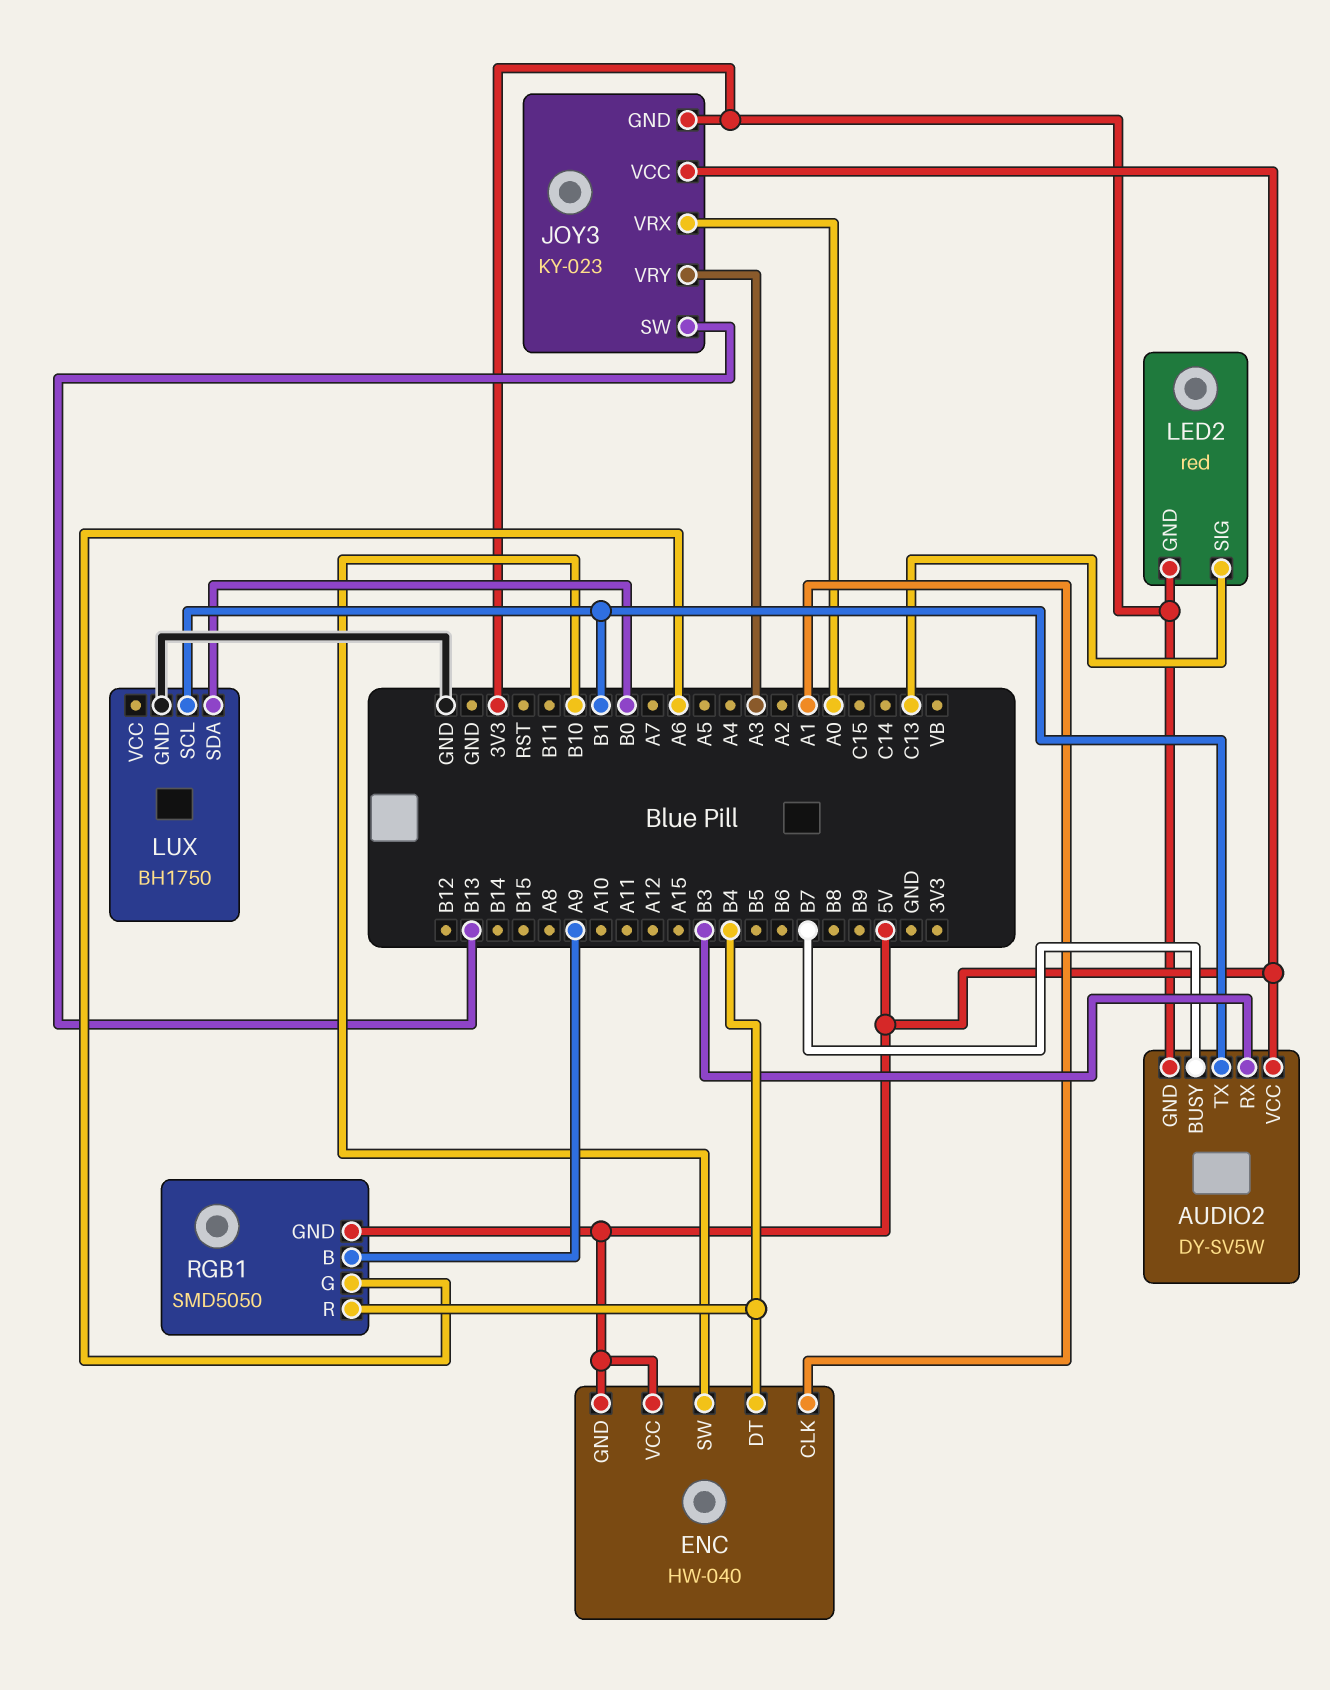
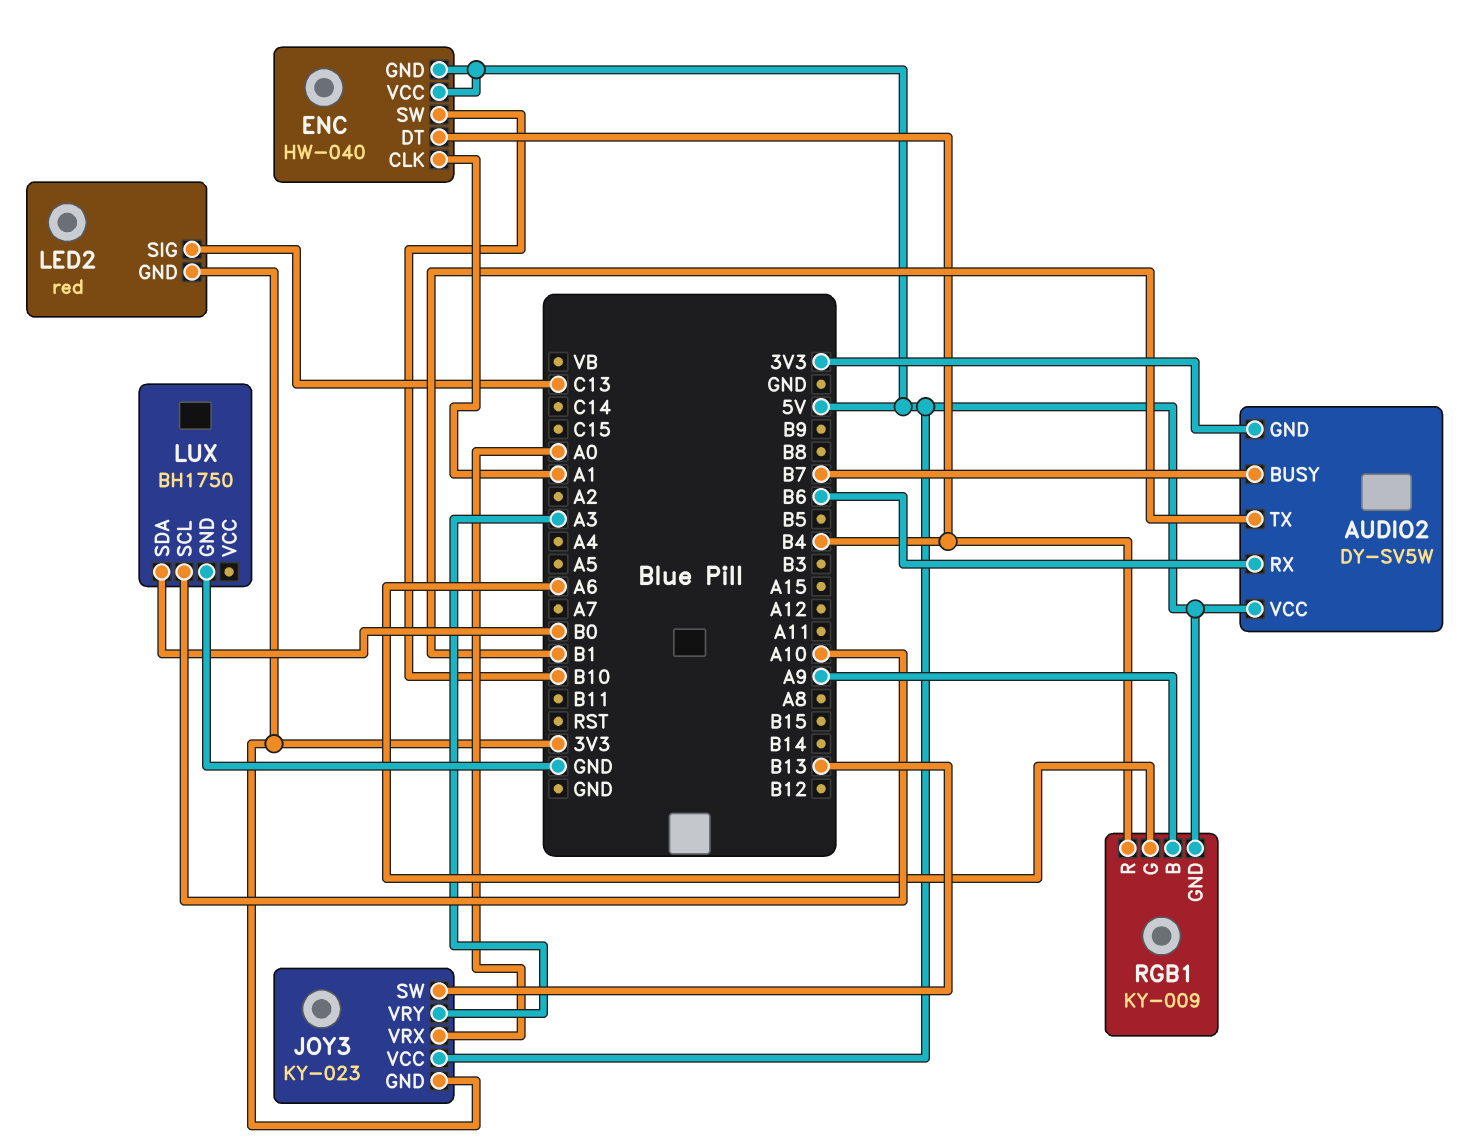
AUDIO2 pin RX: B3 -> B6
LUX pin SCL: B1 -> A10
RGB1: SMD5050 -> KY-009

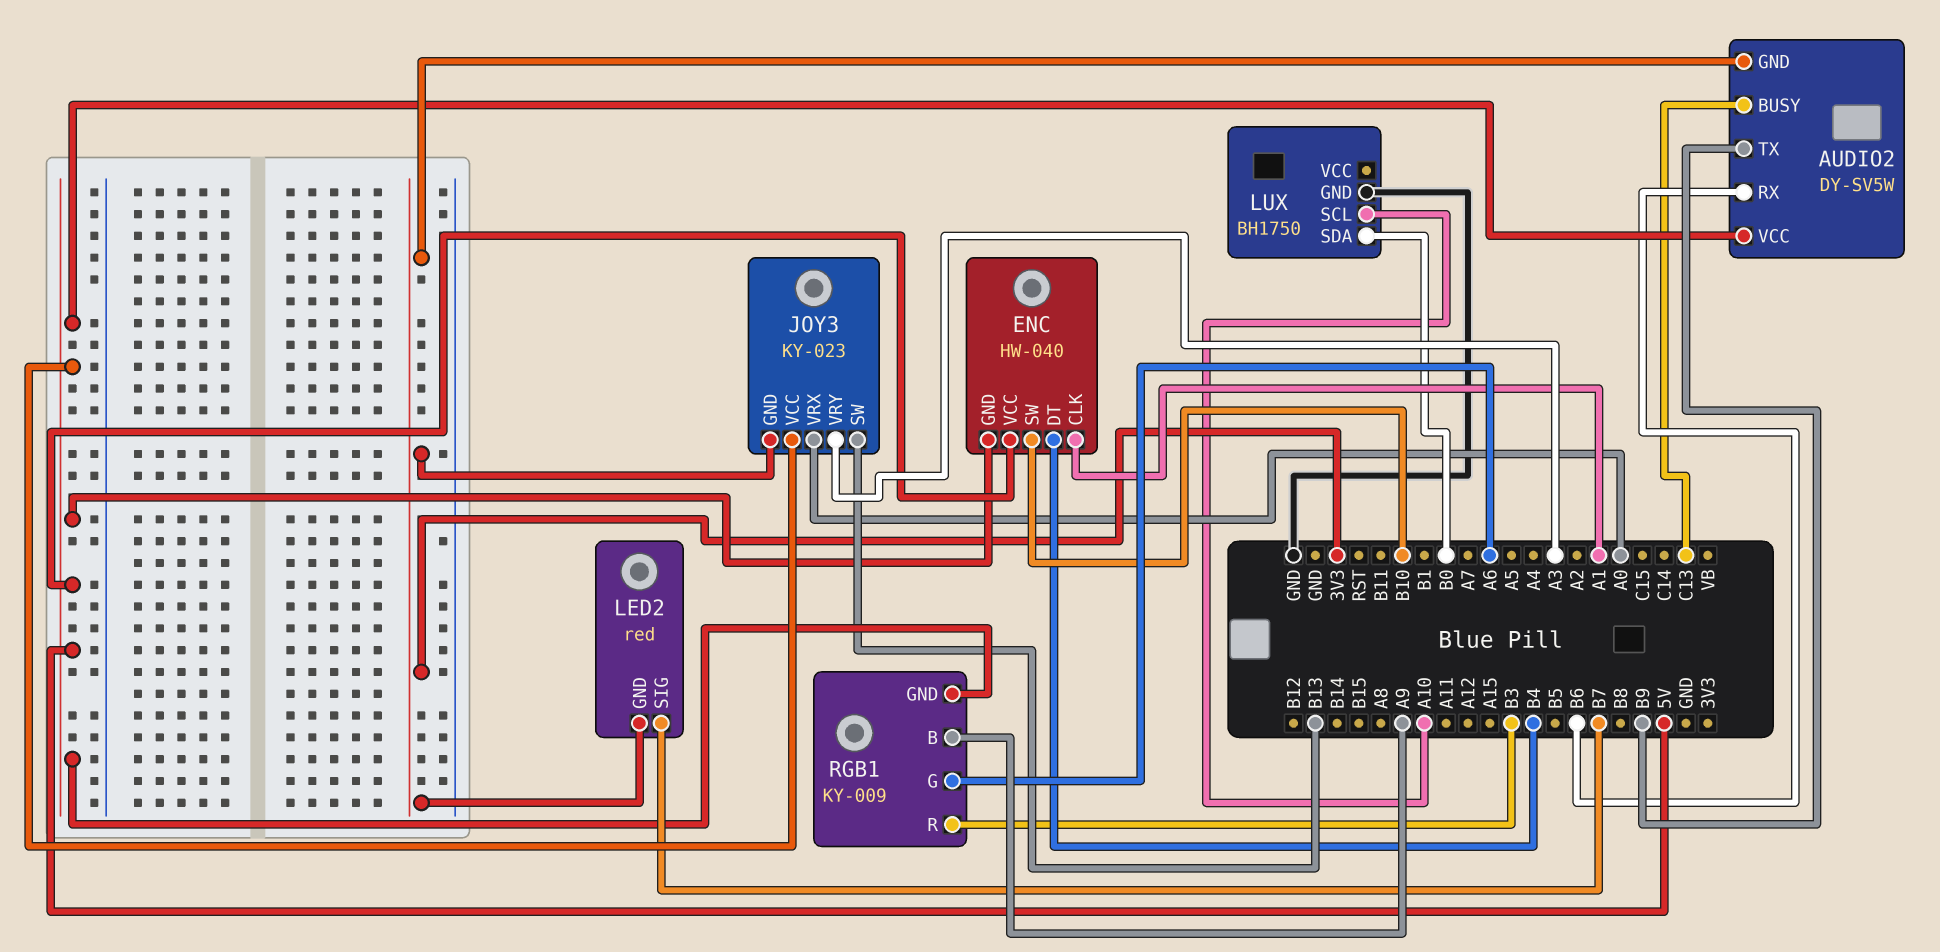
AUDIO2 pin BUSY: B7 -> C13
AUDIO2 pin TX: B1 -> B9
LED2 pin SIG: C13 -> B7
RGB1 pin R: B4 -> B3

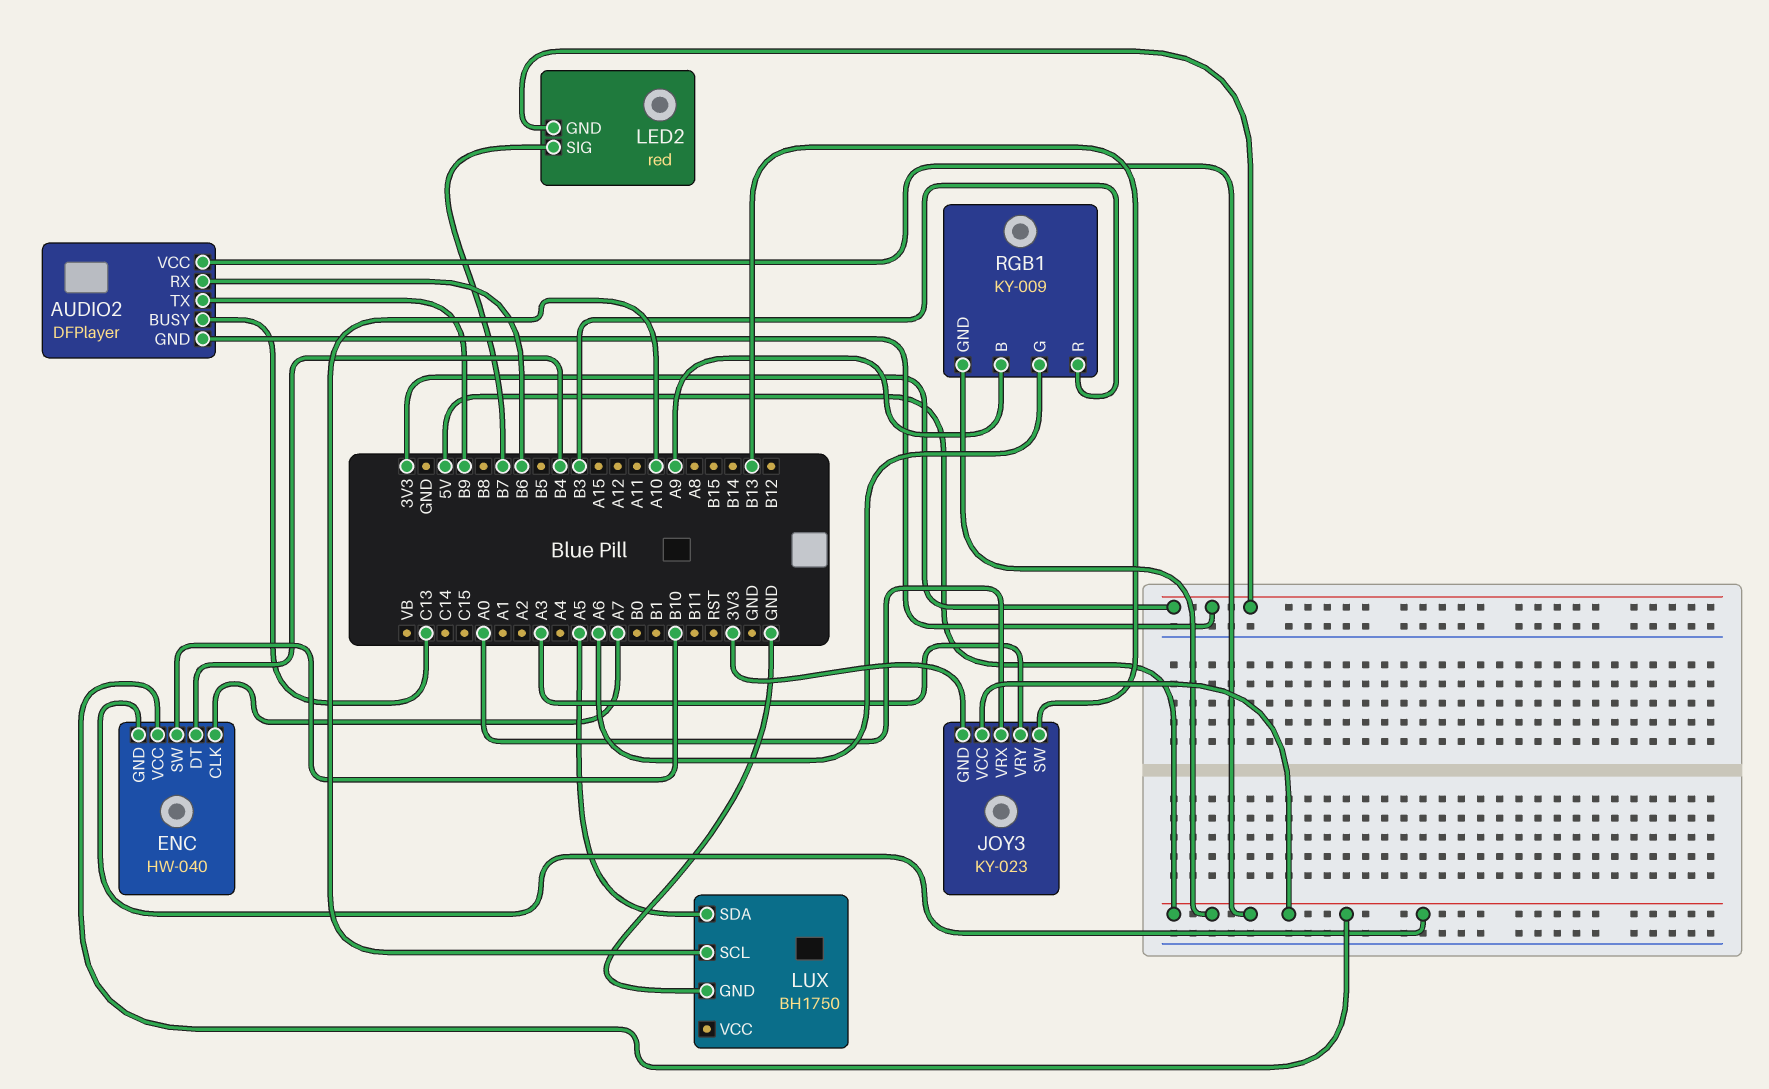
AUDIO2: DY-SV5W -> DFPlayer
ENC pin CLK: A1 -> A7
LUX pin SDA: B0 -> A5

